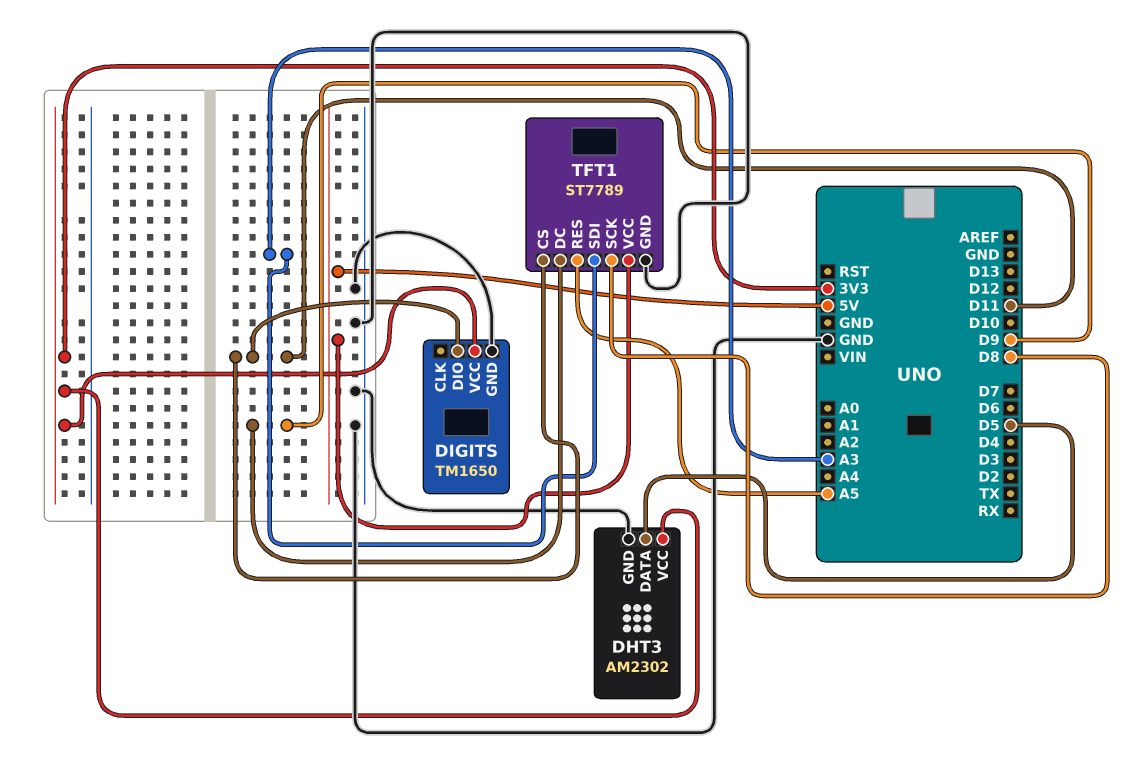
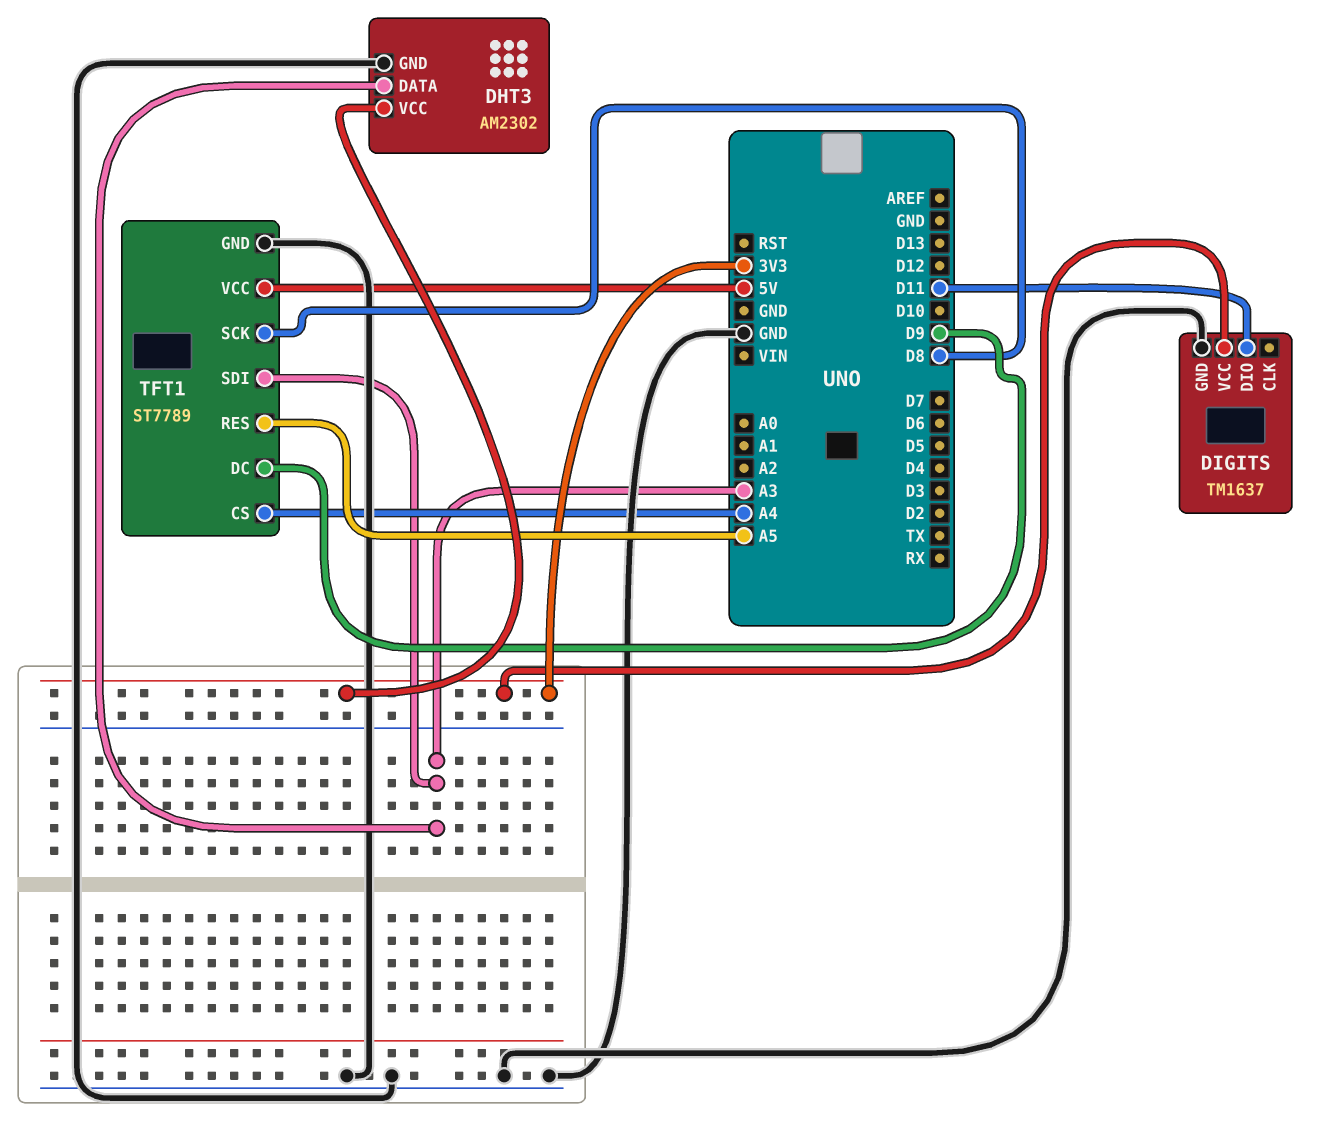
DHT3 pin DATA: D5 -> A3
DIGITS: TM1650 -> TM1637
TFT1 pin CS: D11 -> A4

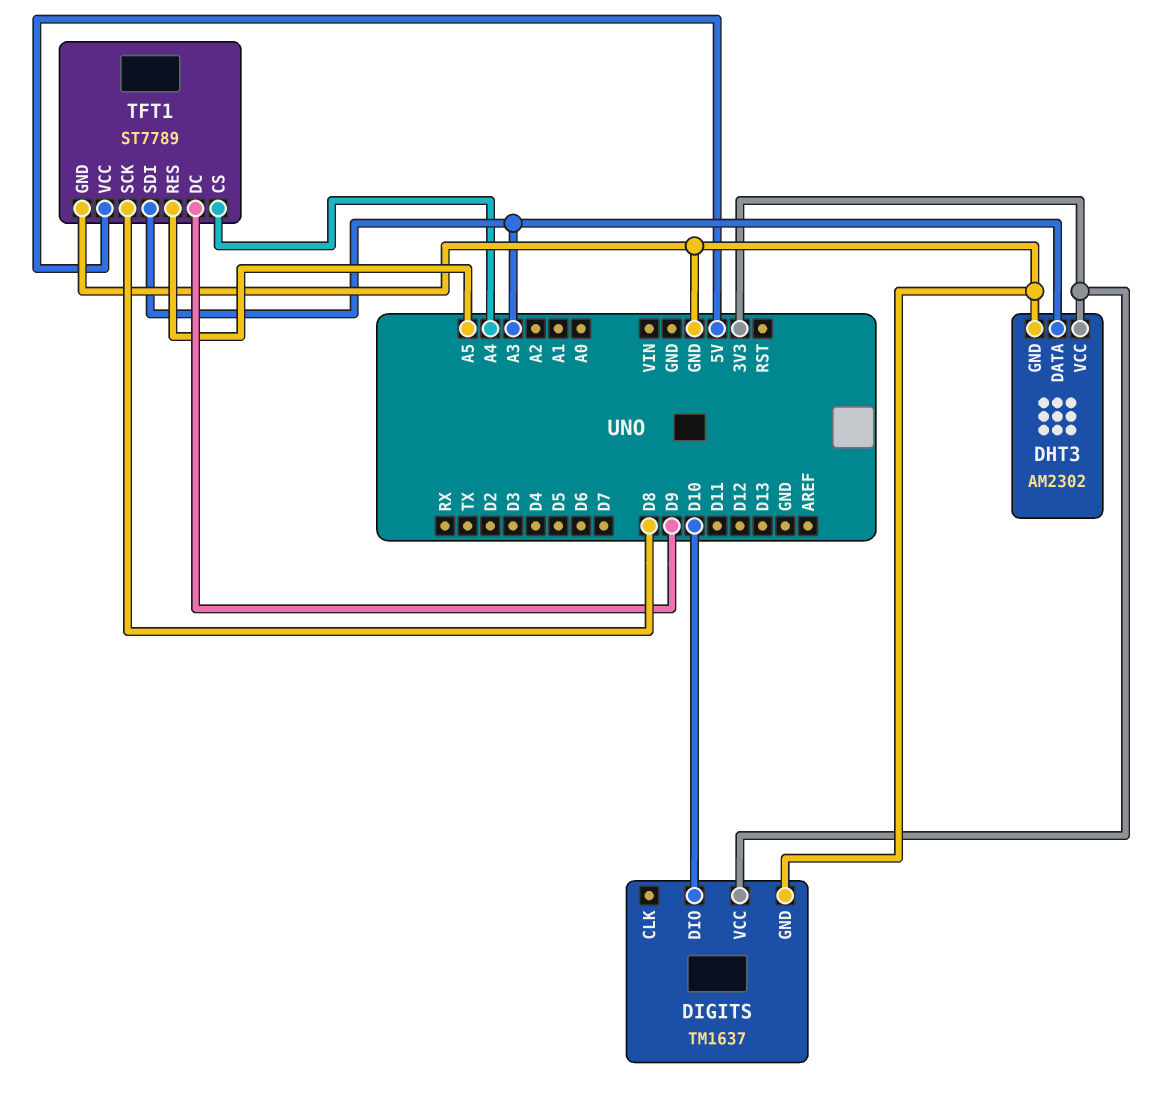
DIGITS pin DIO: D11 -> D10

